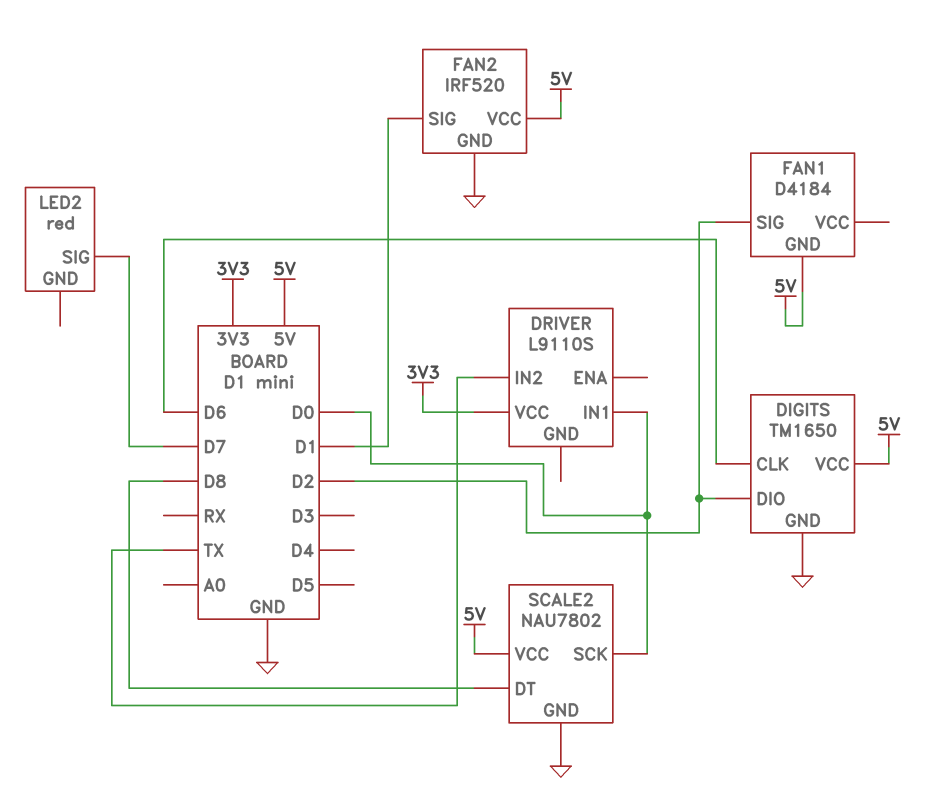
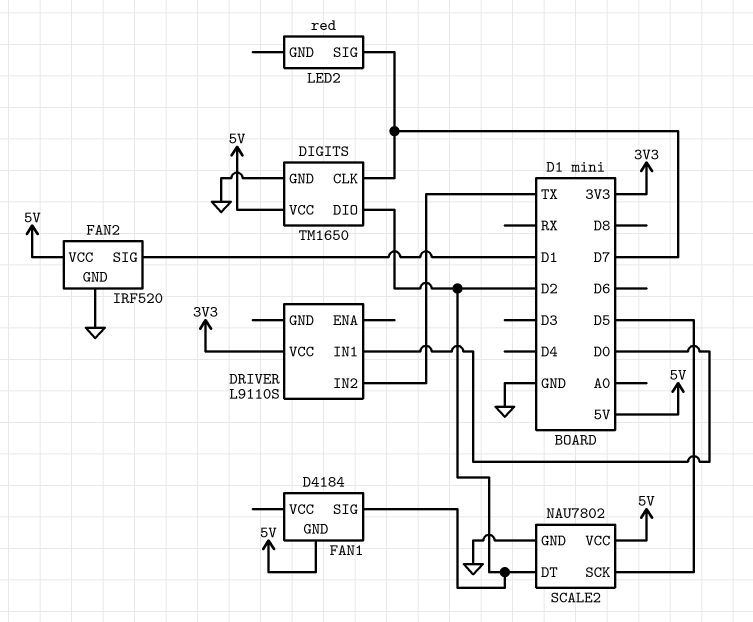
DIGITS pin CLK: D6 -> D7
SCALE2 pin DT: D8 -> D2
SCALE2 pin SCK: D0 -> D5

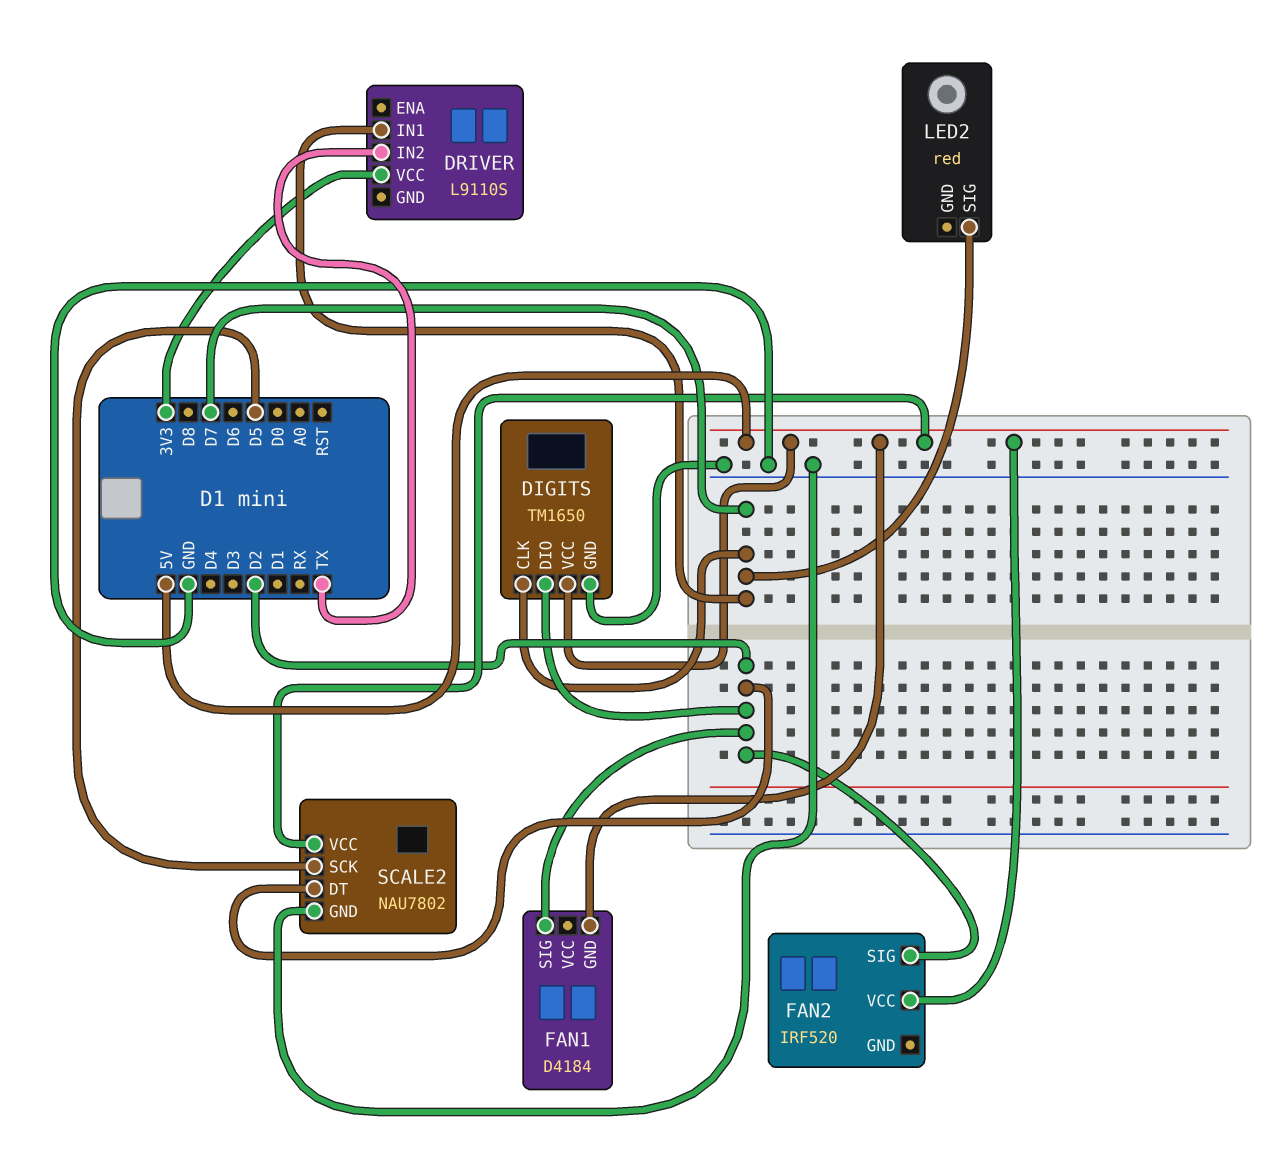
DRIVER pin IN1: D0 -> D7
FAN2 pin GND: GND -> none
FAN2 pin SIG: D1 -> D2

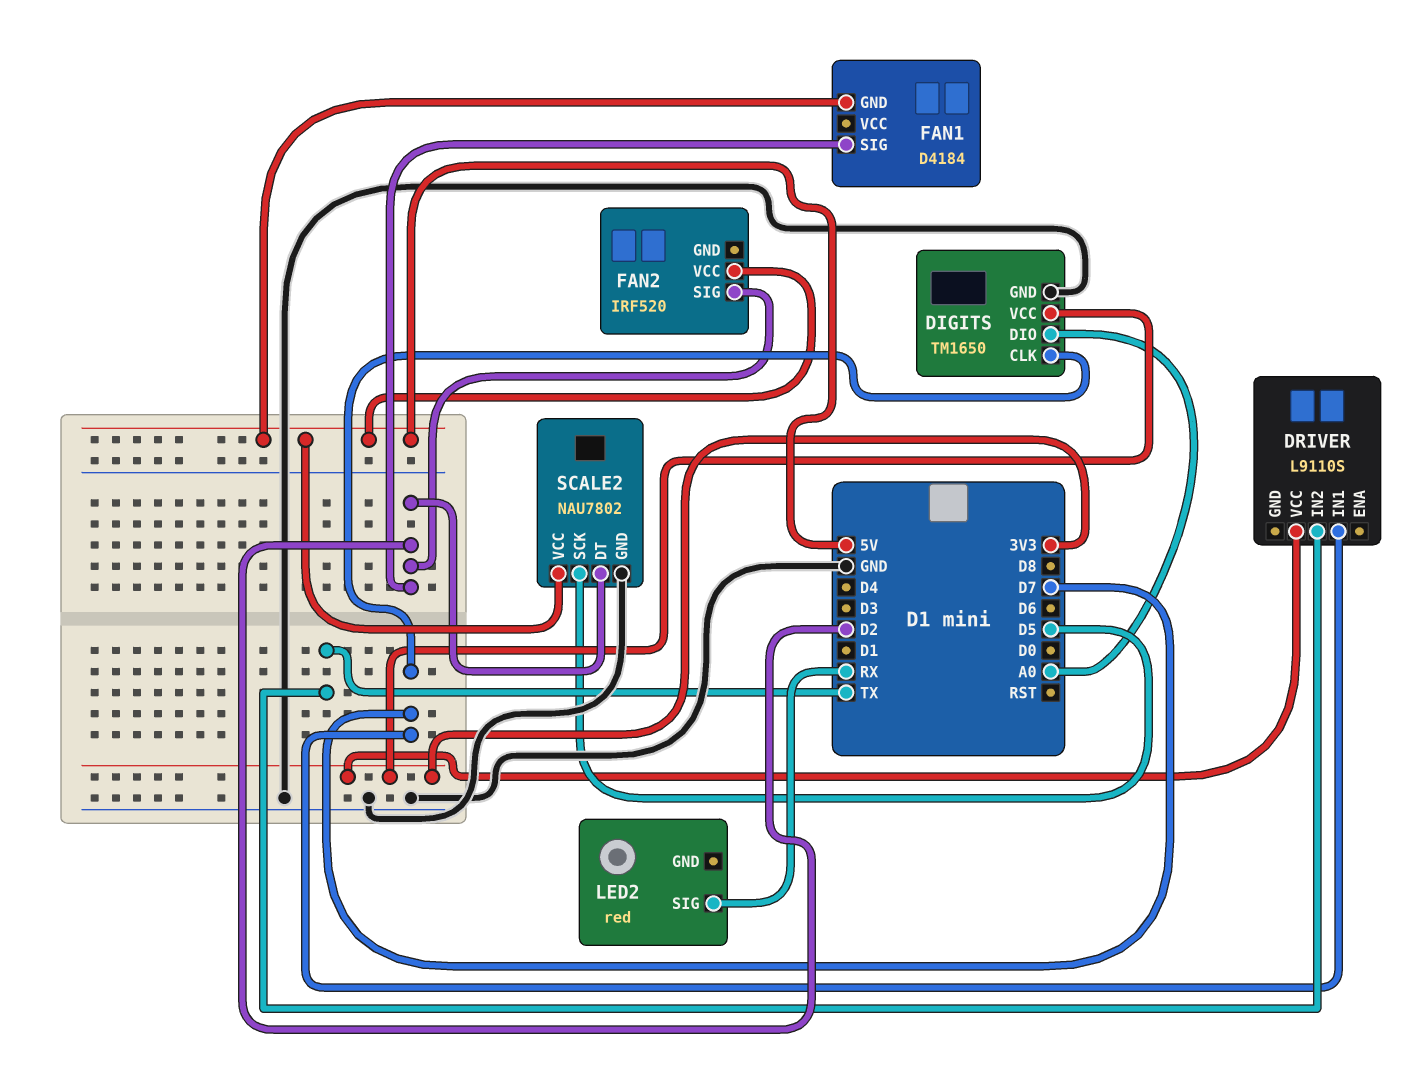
DIGITS pin DIO: D2 -> A0
DIGITS pin VCC: 5V -> 3V3
LED2 pin SIG: D7 -> RX

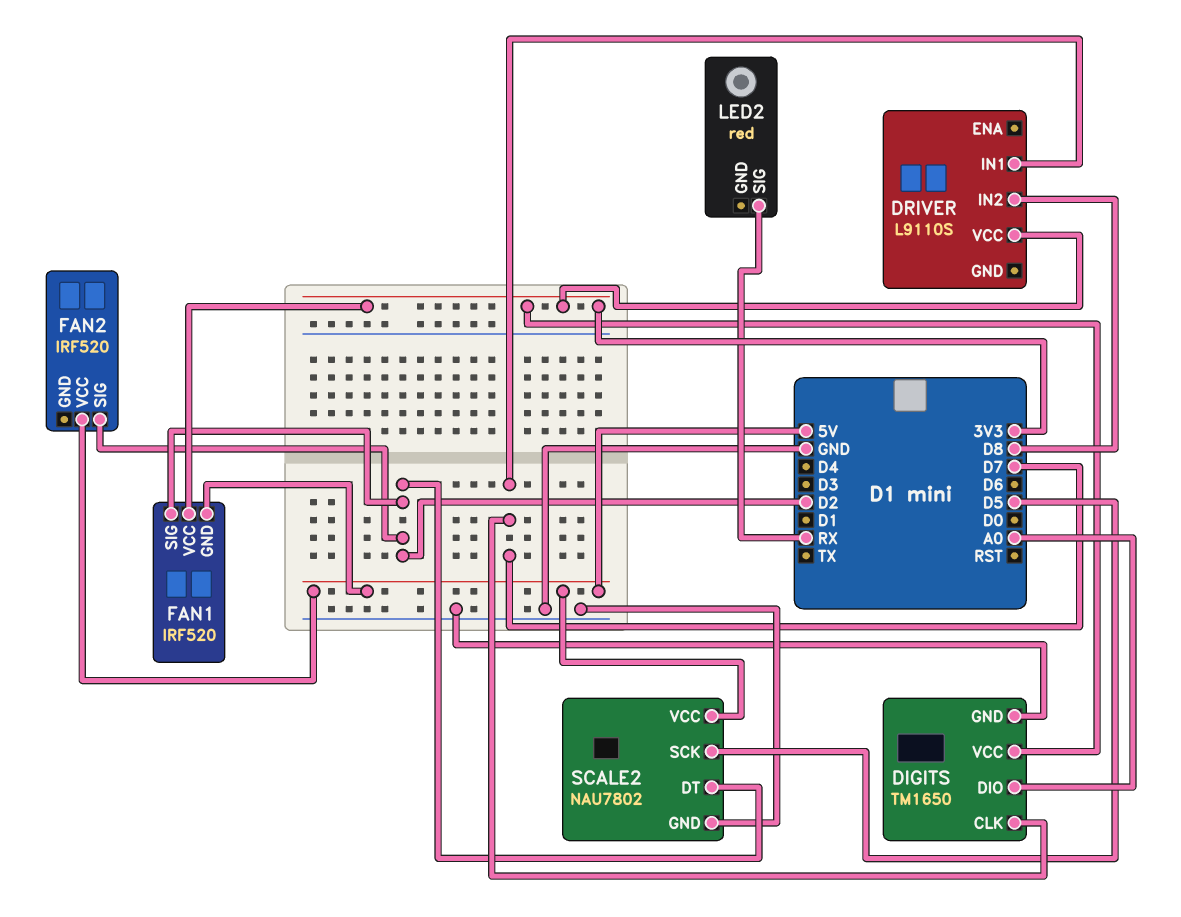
DRIVER pin IN2: TX -> D8
FAN1: D4184 -> IRF520
FAN1 pin VCC: none -> 3V3

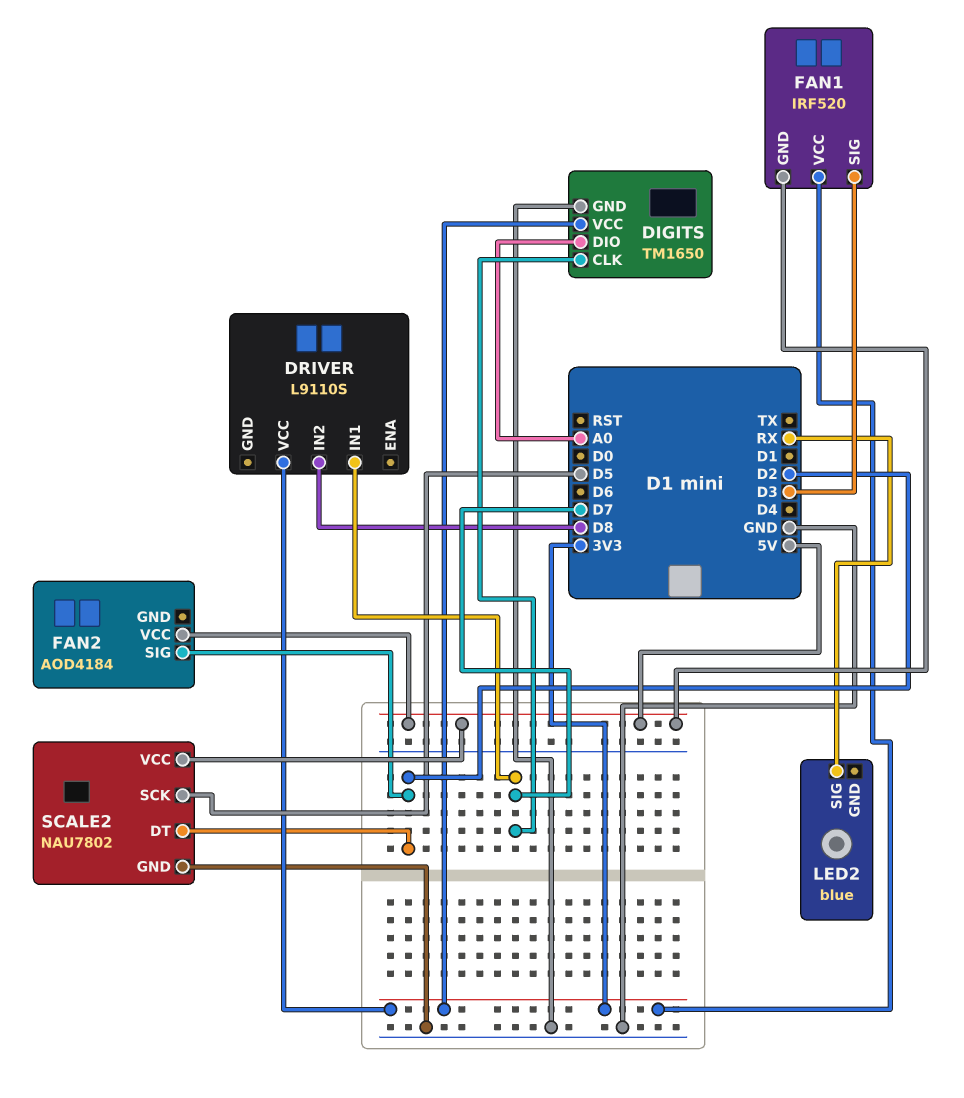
FAN1 pin SIG: D2 -> D3
FAN2: IRF520 -> AOD4184
LED2: red -> blue

